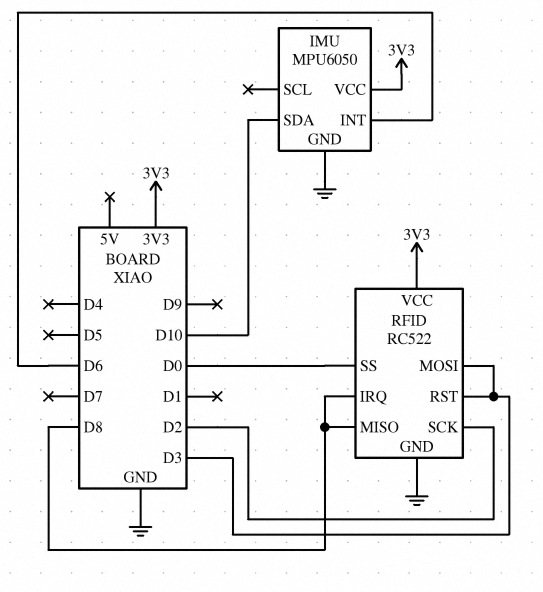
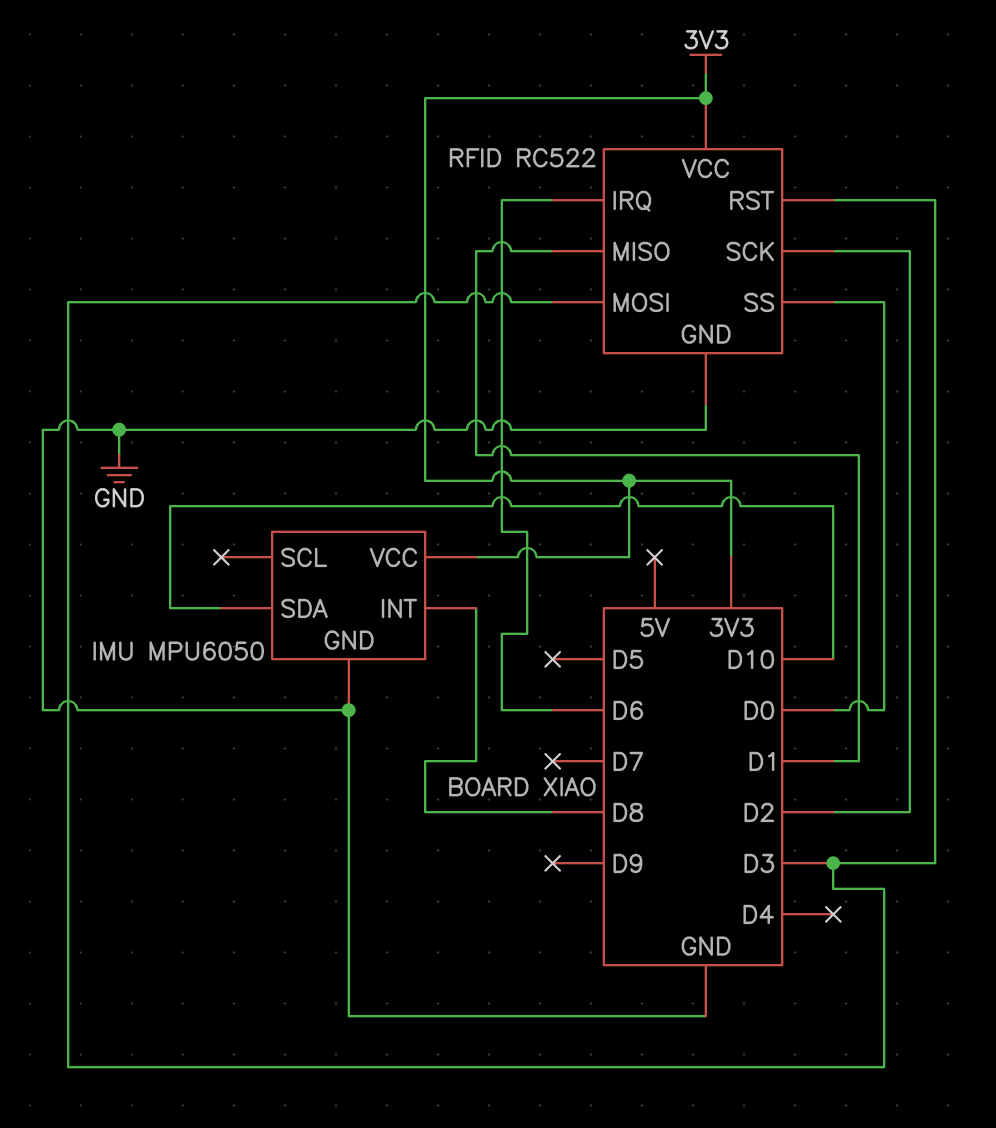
IMU pin INT: D6 -> D8
RFID pin IRQ: D8 -> D6
RFID pin MISO: D8 -> D1

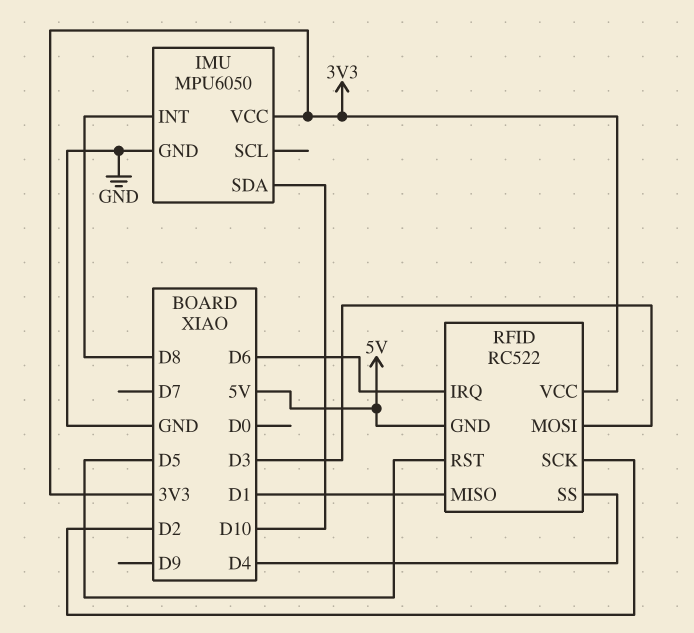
RFID pin GND: GND -> 5V
RFID pin RST: D3 -> D5
RFID pin SS: D0 -> D4

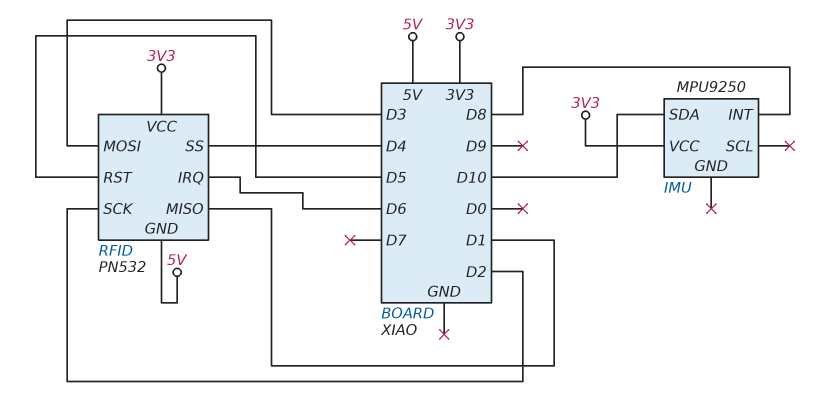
IMU: MPU6050 -> MPU9250
IMU pin GND: GND -> none
RFID: RC522 -> PN532

